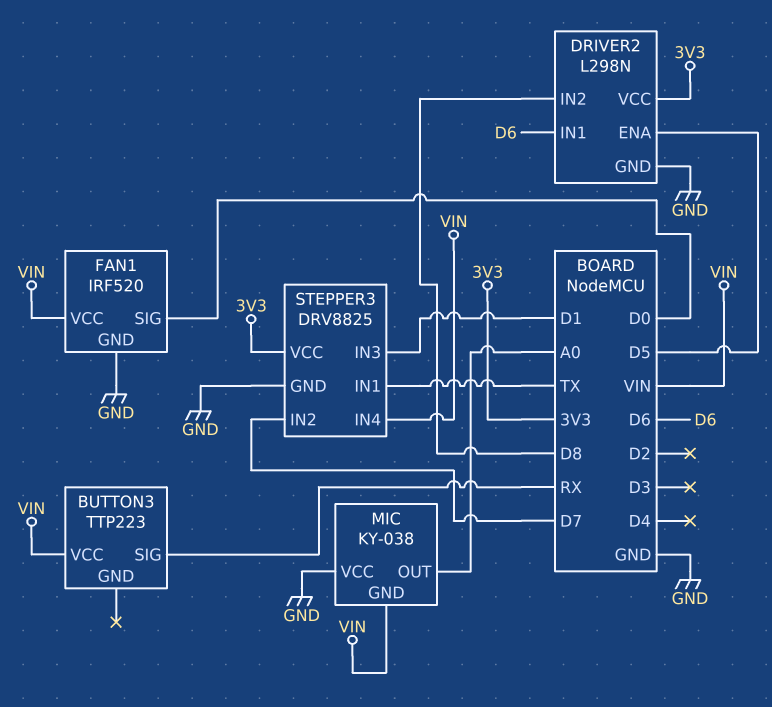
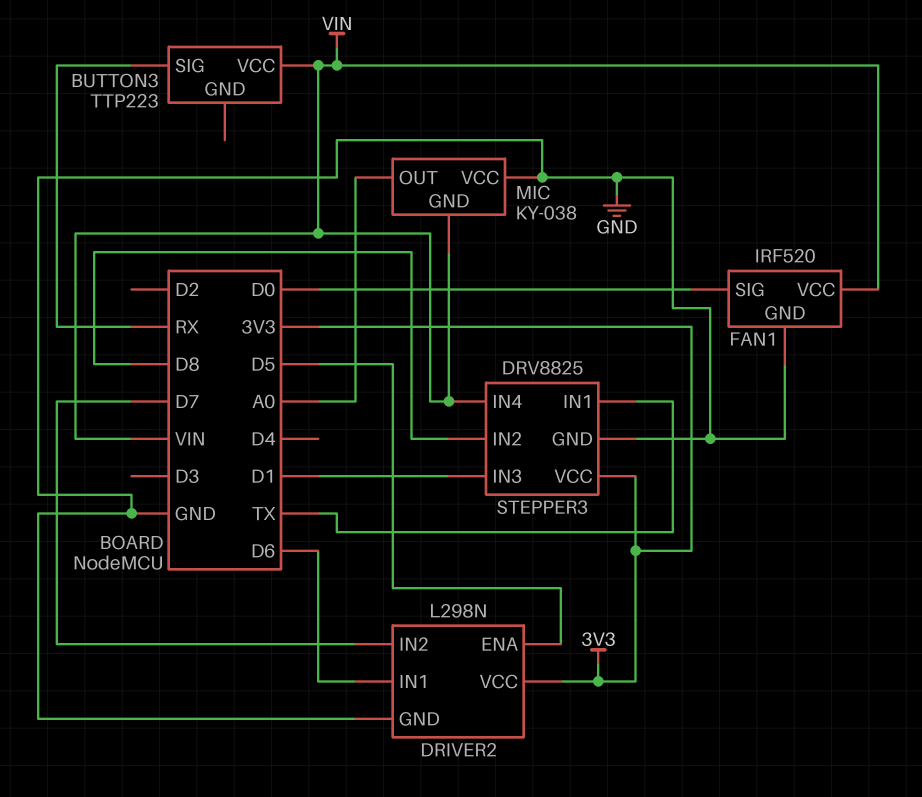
DRIVER2 pin IN2: D8 -> D7
STEPPER3 pin IN2: D7 -> D8

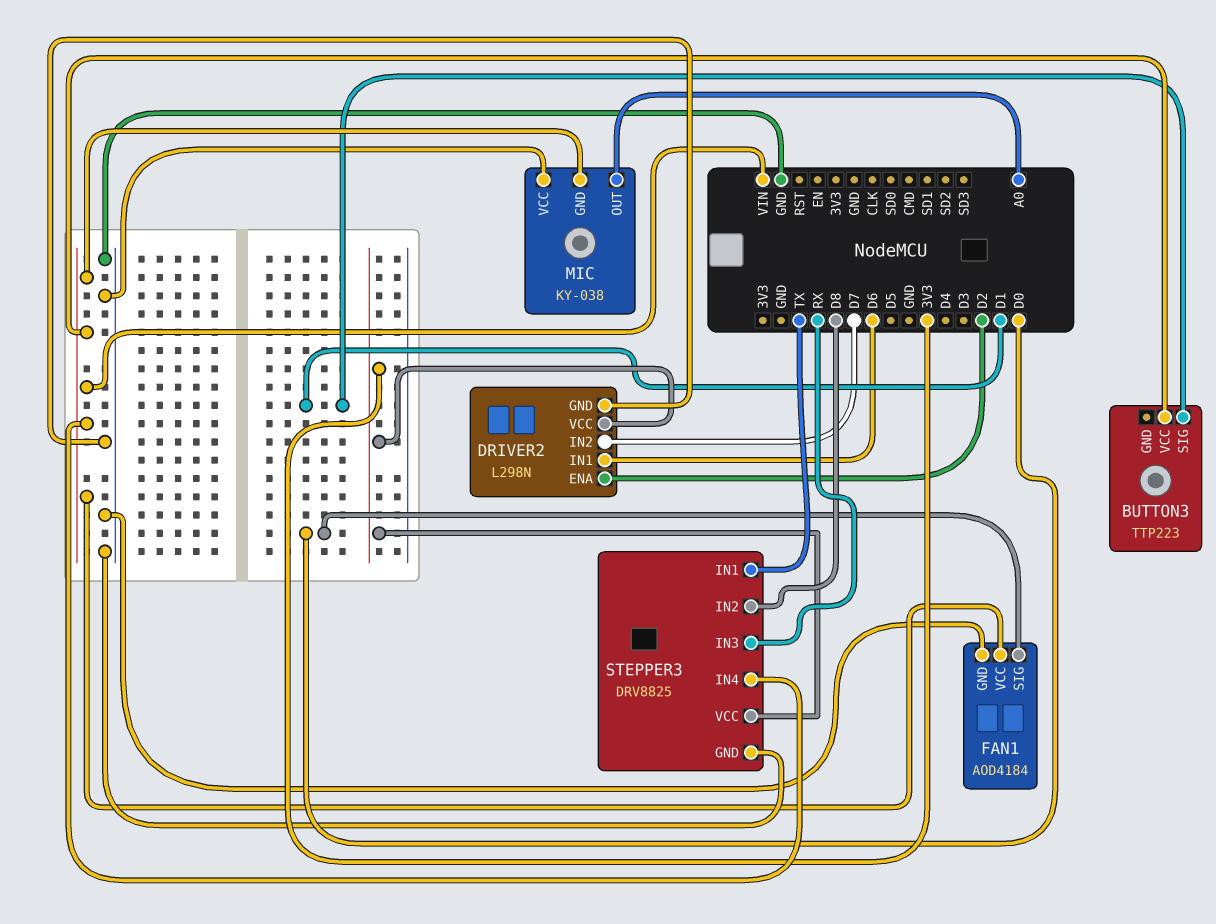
BUTTON3 pin SIG: RX -> D1
DRIVER2 pin ENA: D5 -> D2
FAN1: IRF520 -> AOD4184
STEPPER3 pin IN3: D1 -> RX

